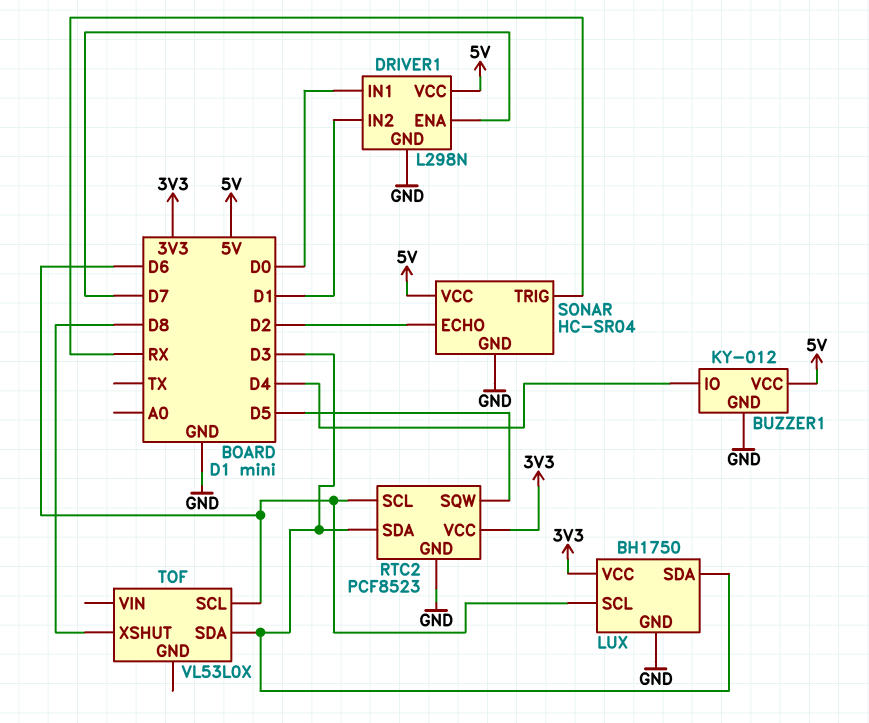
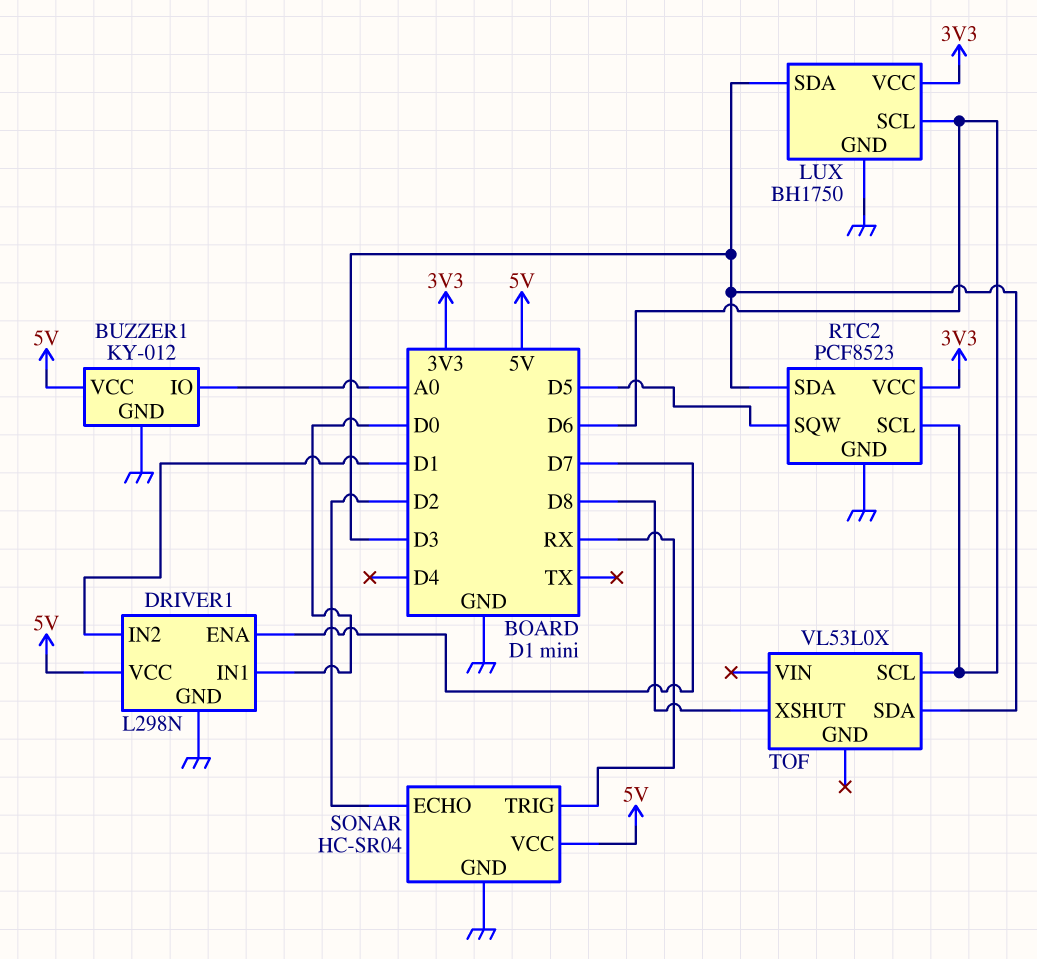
BUZZER1 pin IO: D4 -> A0

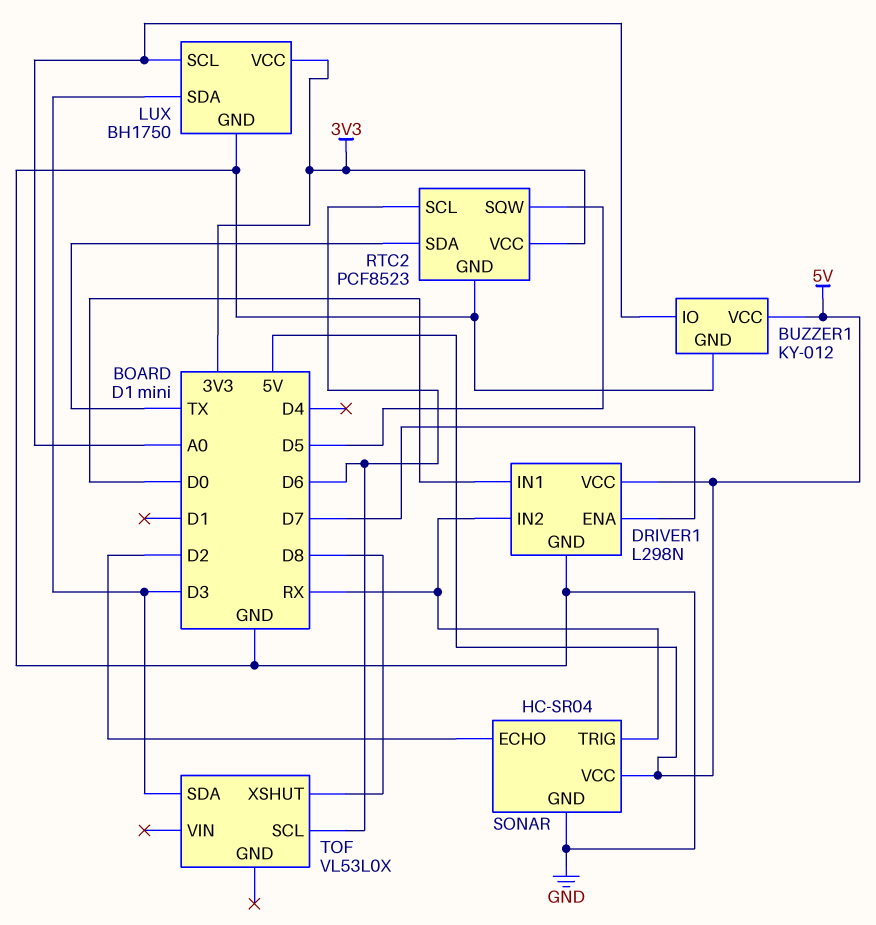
DRIVER1 pin IN2: D1 -> RX
LUX pin SCL: D6 -> A0
RTC2 pin SDA: D3 -> TX

